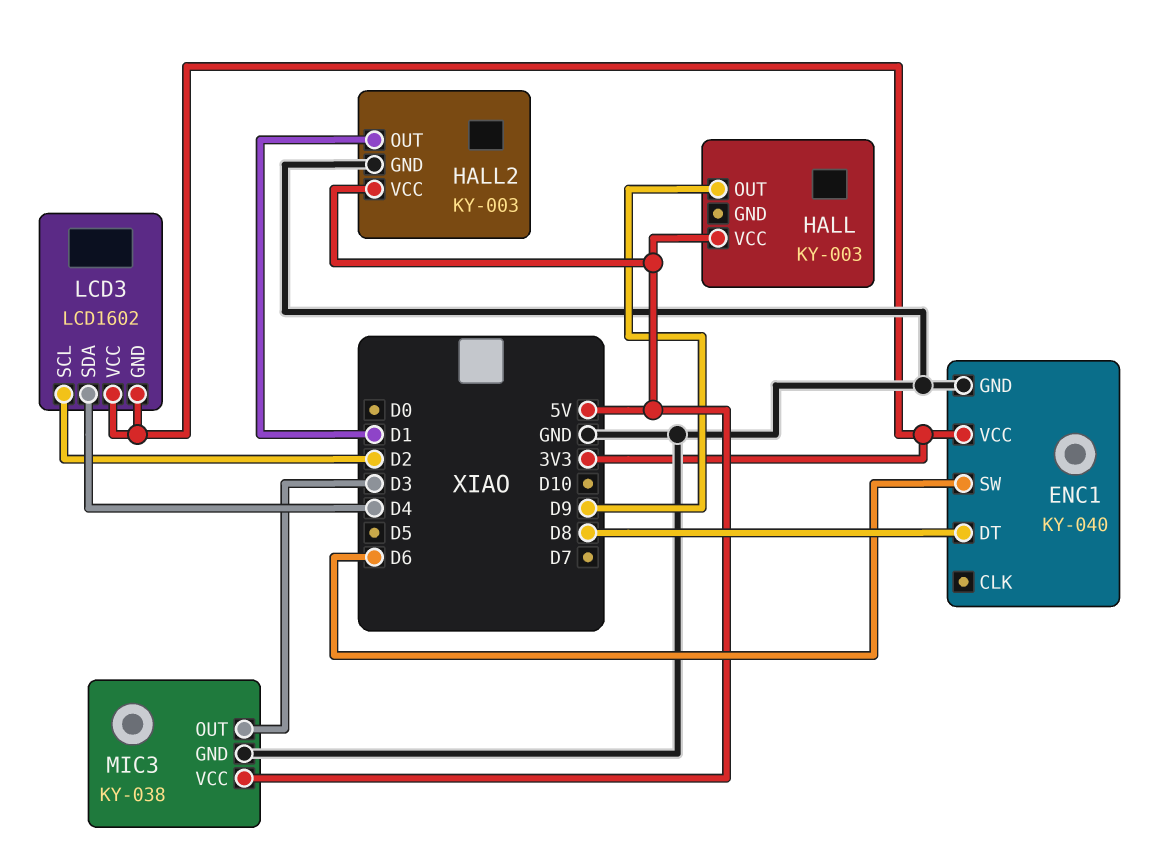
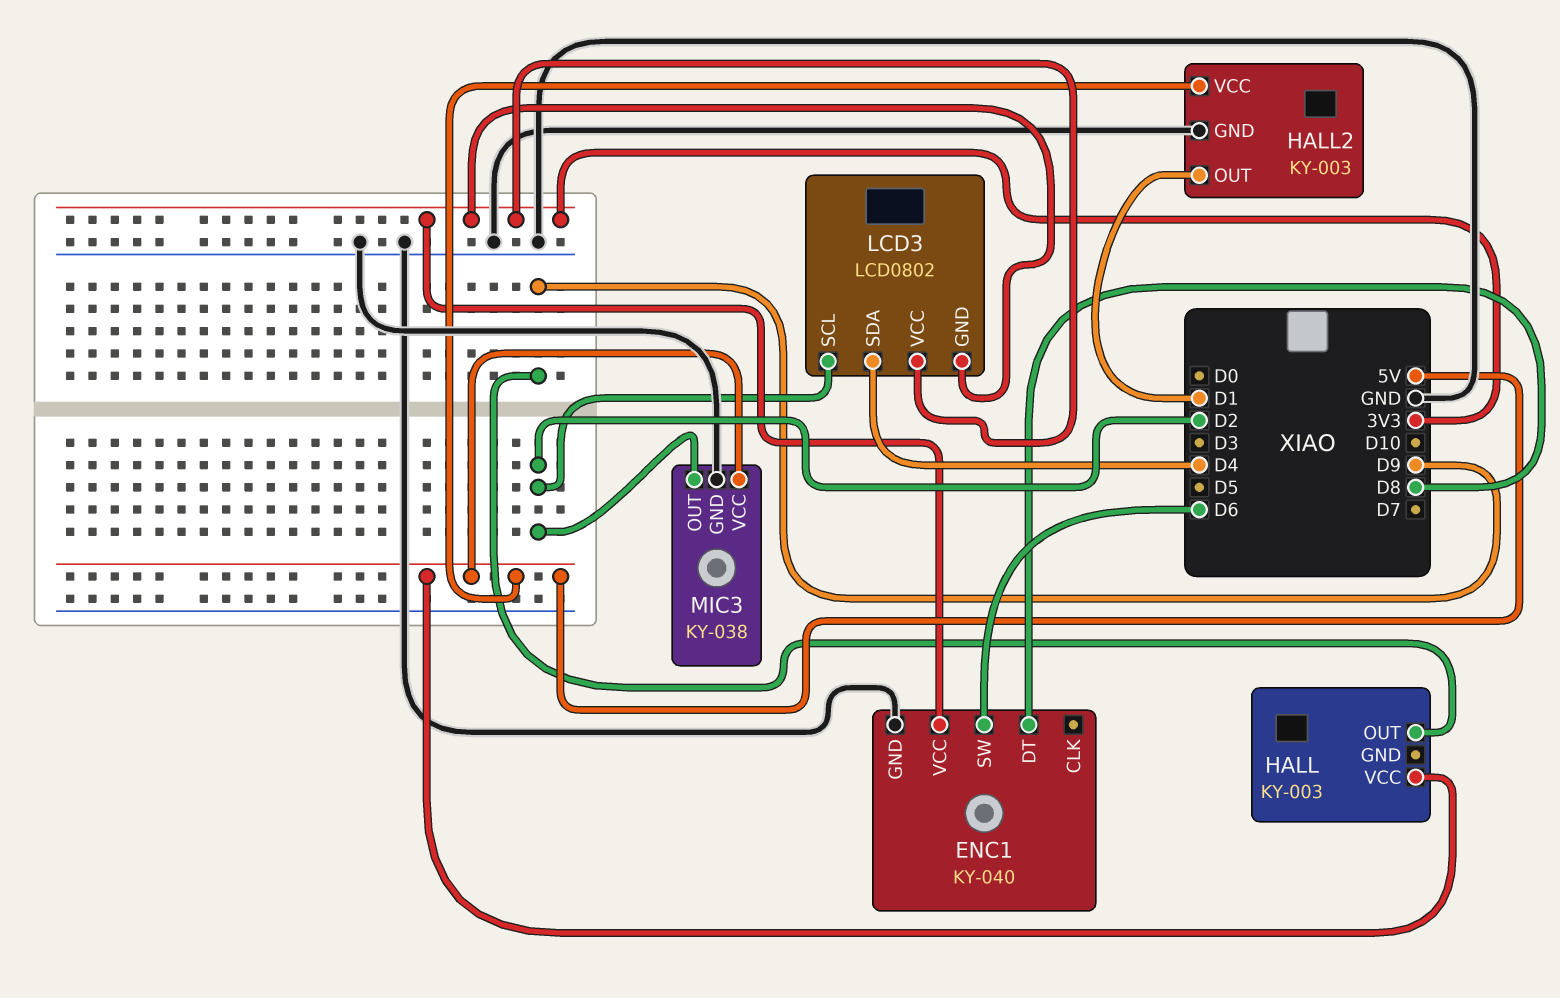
LCD3: LCD1602 -> LCD0802
MIC3 pin OUT: D3 -> D2

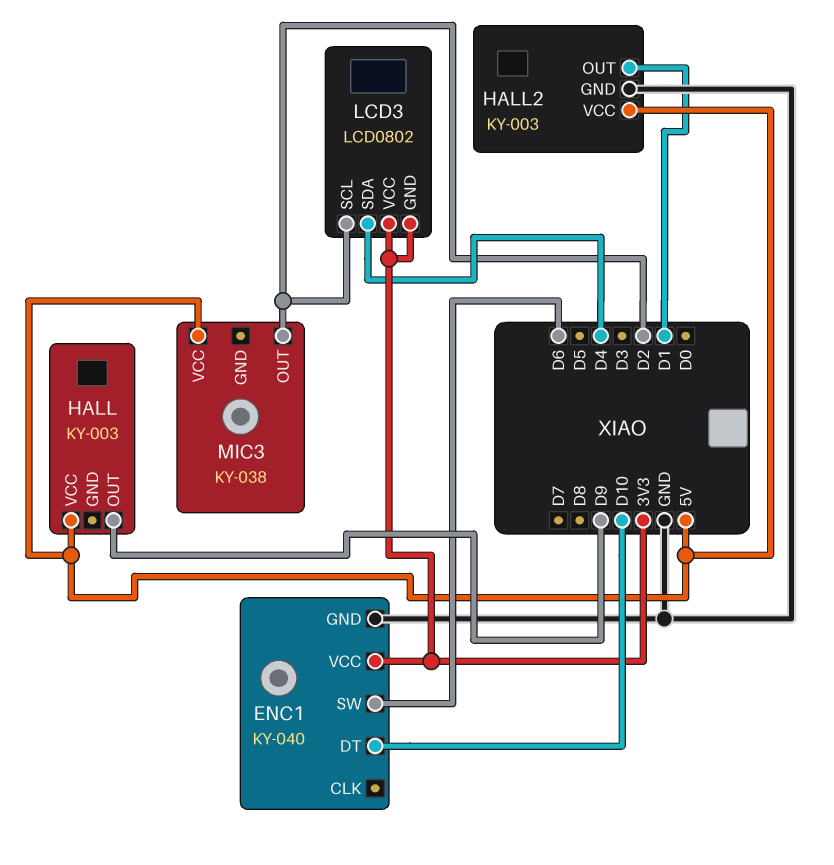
ENC1 pin DT: D8 -> D10
MIC3 pin GND: GND -> none

